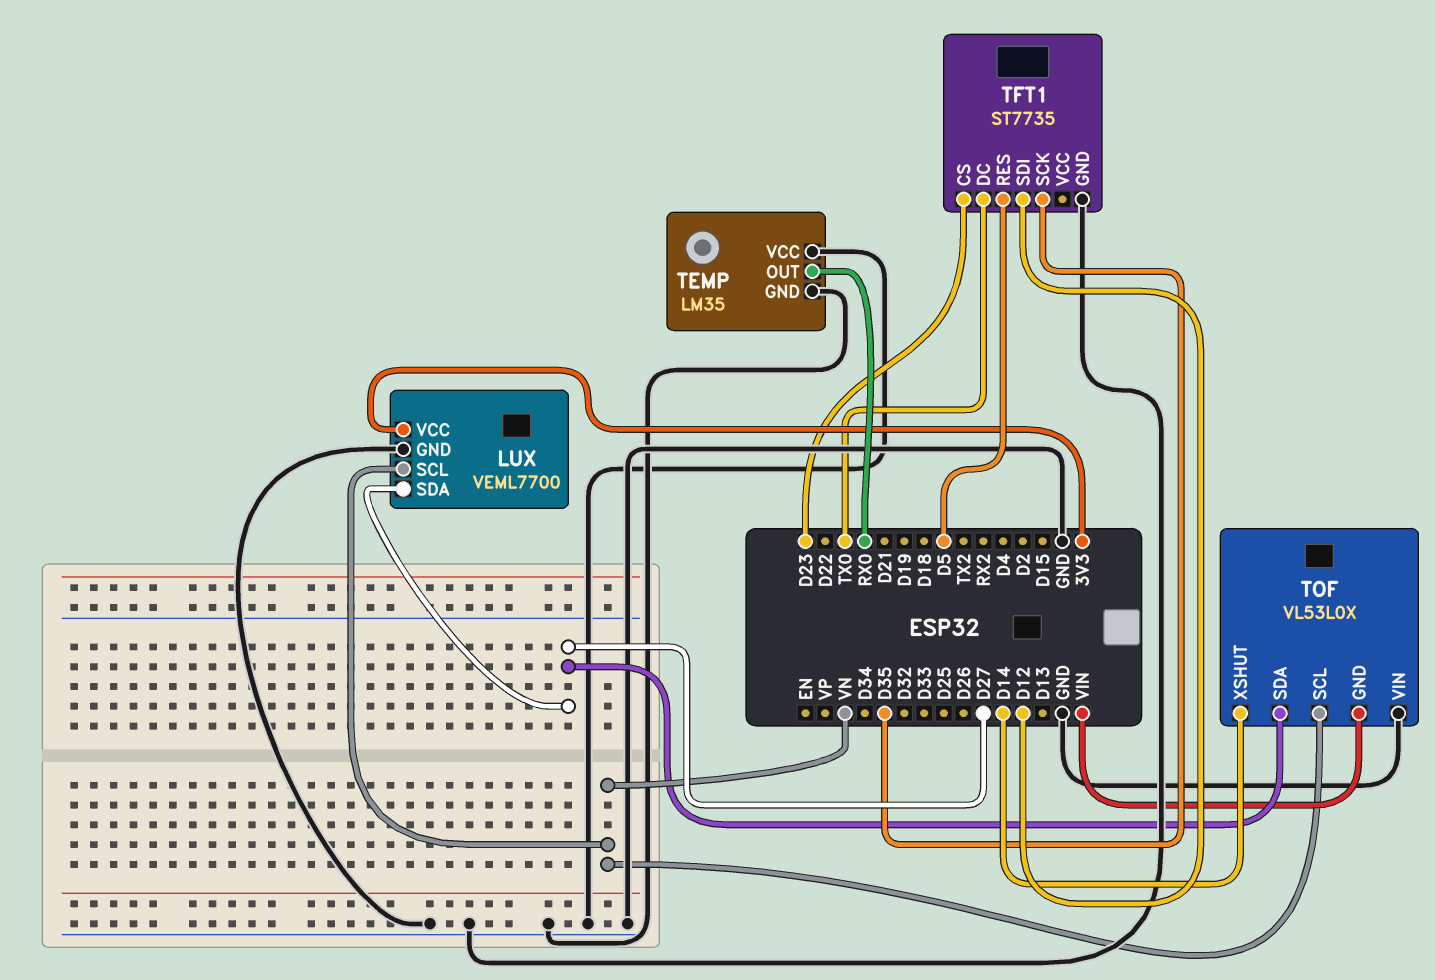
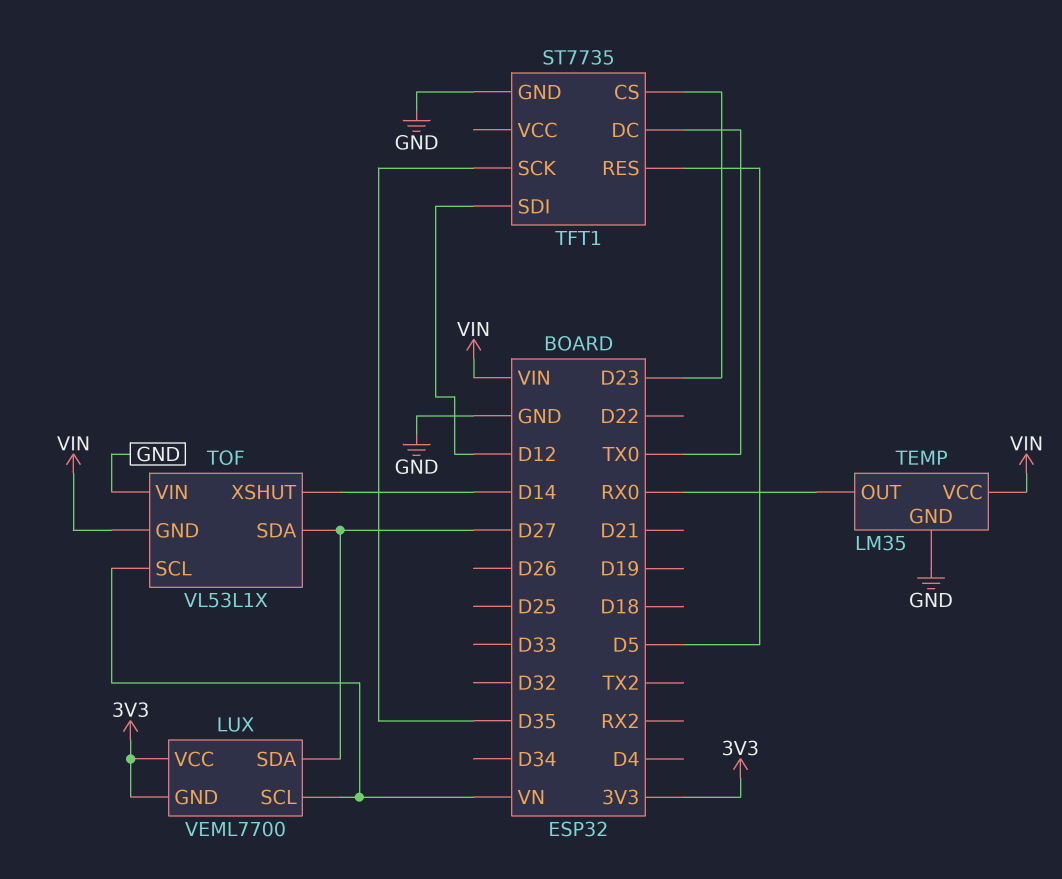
LUX pin GND: GND -> 3V3
TEMP pin VCC: GND -> VIN
TOF: VL53L0X -> VL53L1X

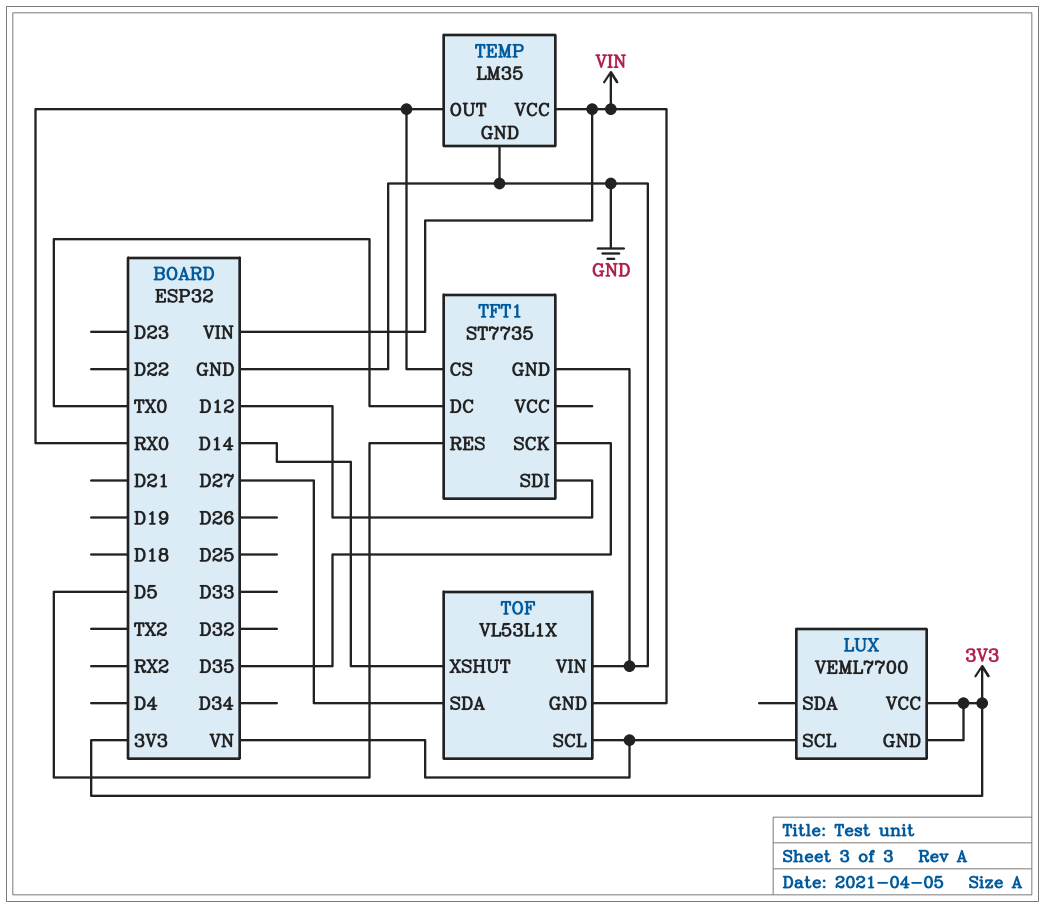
LUX pin SDA: D27 -> none
TFT1 pin CS: D23 -> RX0

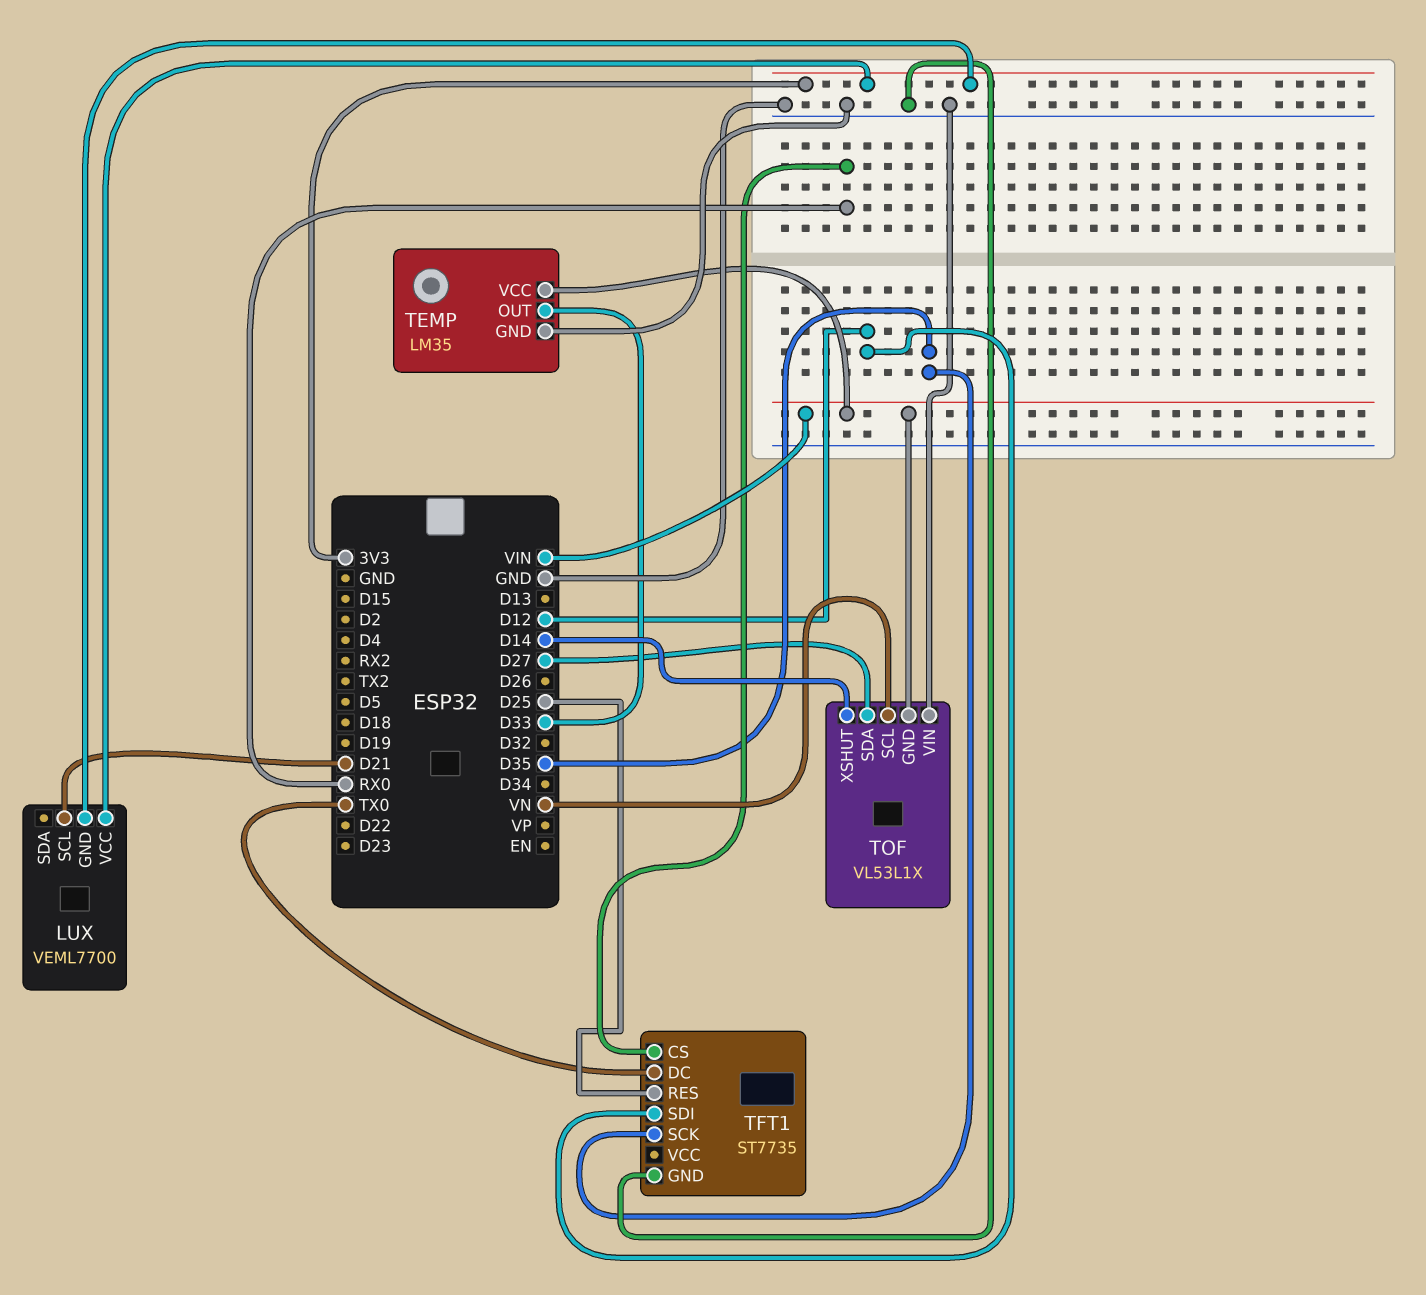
LUX pin SCL: VN -> D21
TEMP pin OUT: RX0 -> D33
TFT1 pin RES: D5 -> D25

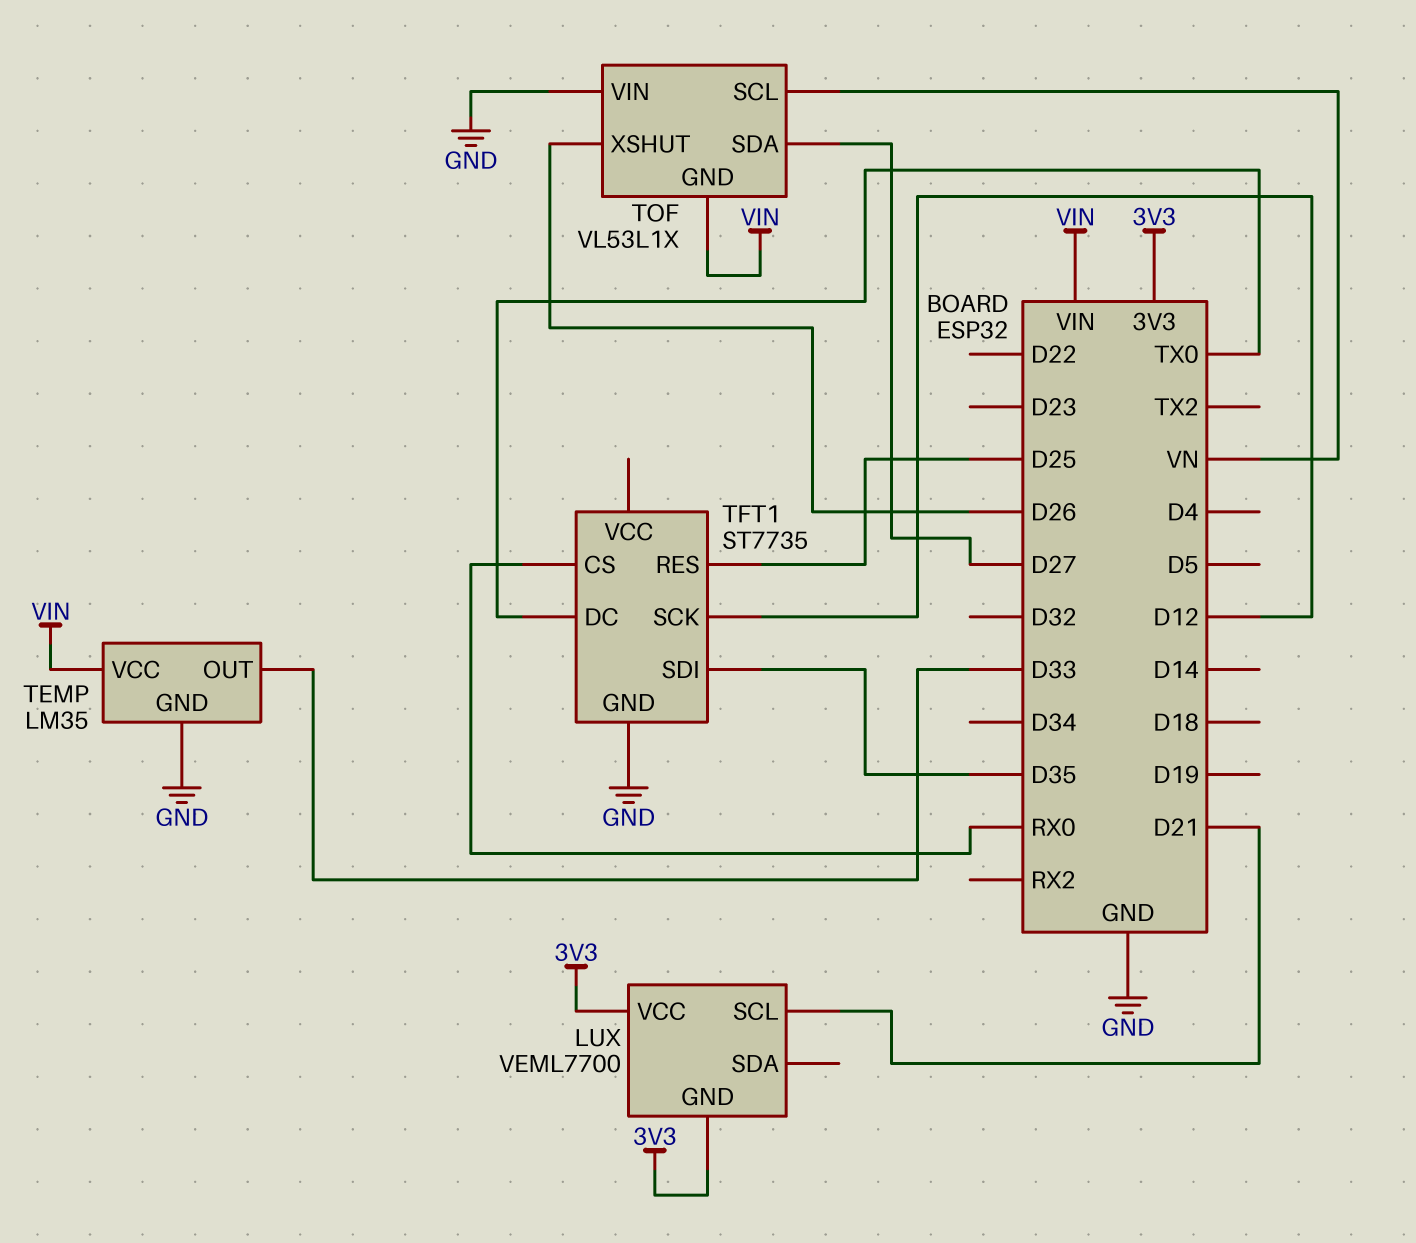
TFT1 pin SCK: D35 -> D12
TFT1 pin SDI: D12 -> D35
TOF pin XSHUT: D14 -> D26

